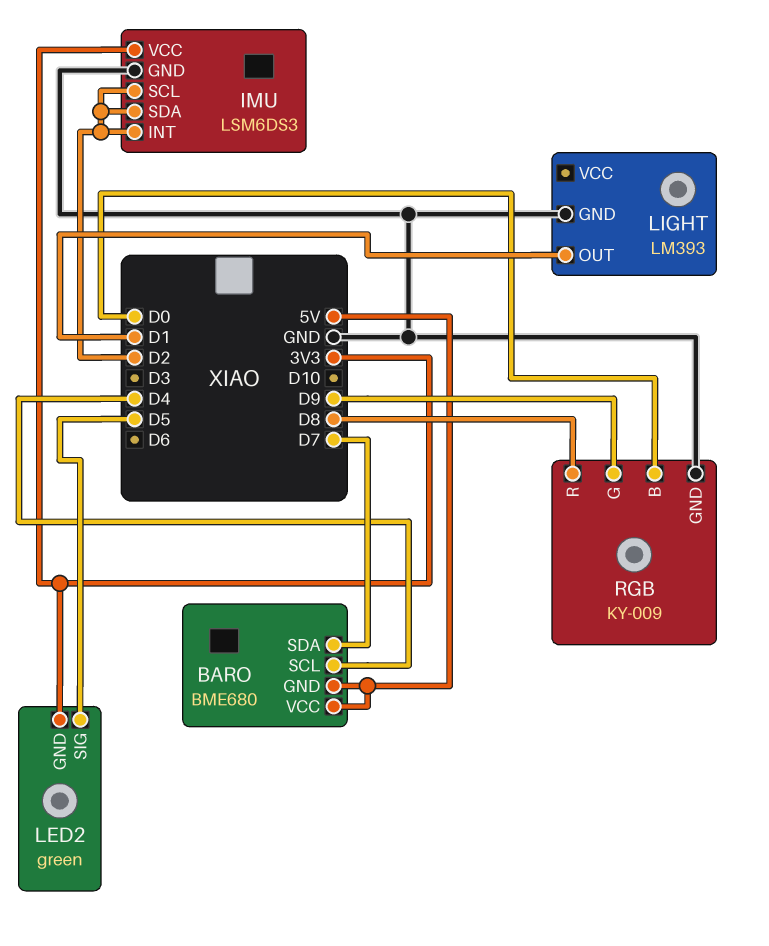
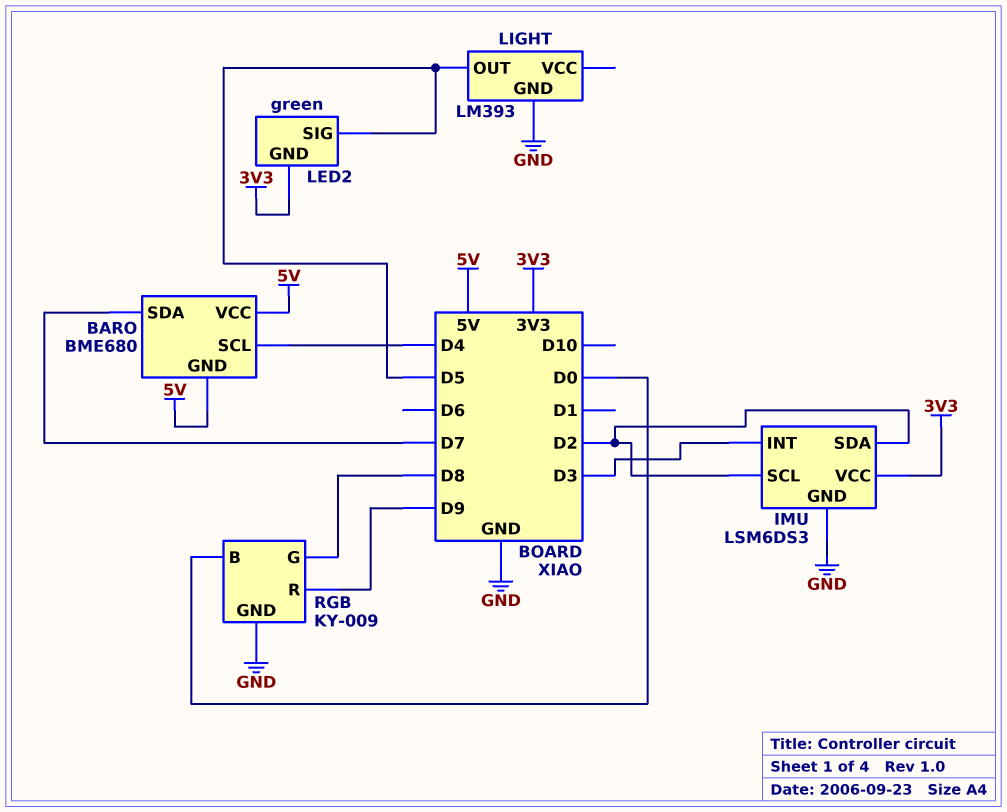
IMU pin INT: D2 -> D3
LIGHT pin OUT: D1 -> D5
RGB pin G: D9 -> D8
RGB pin R: D8 -> D9

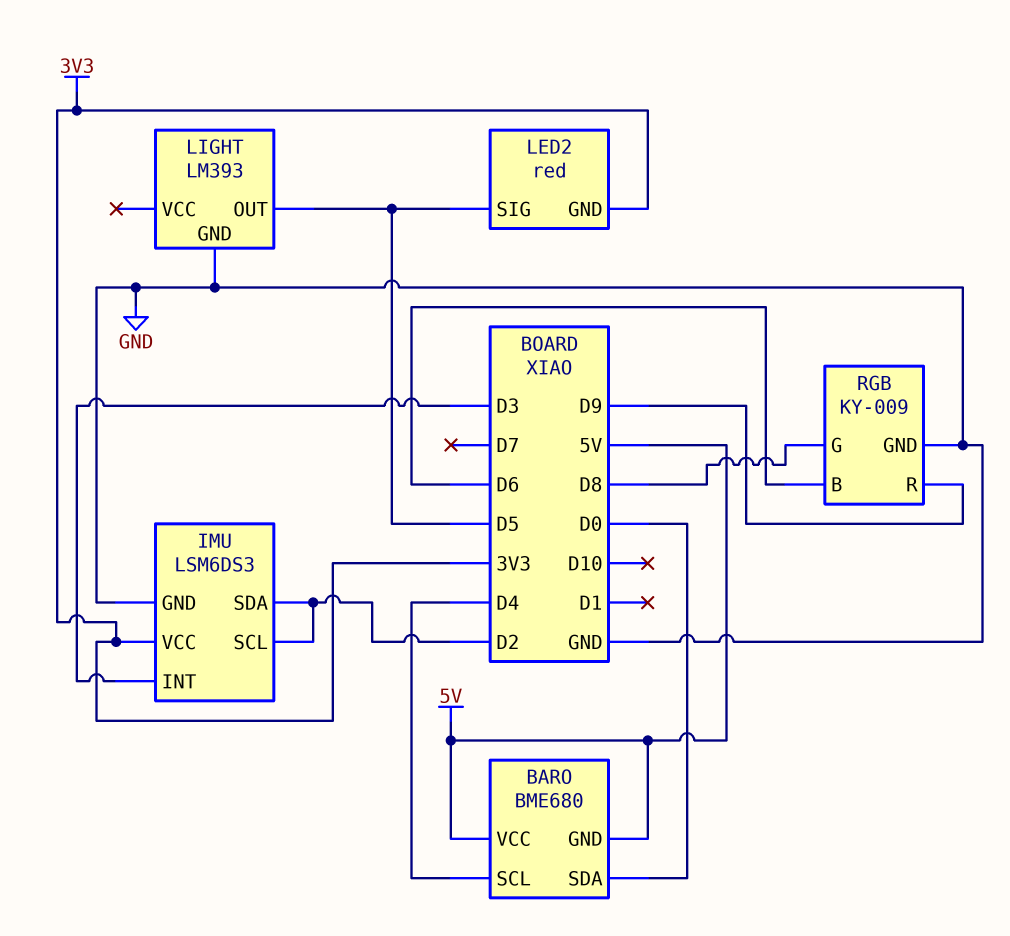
BARO pin SDA: D7 -> D0
LED2: green -> red
RGB pin B: D0 -> D6

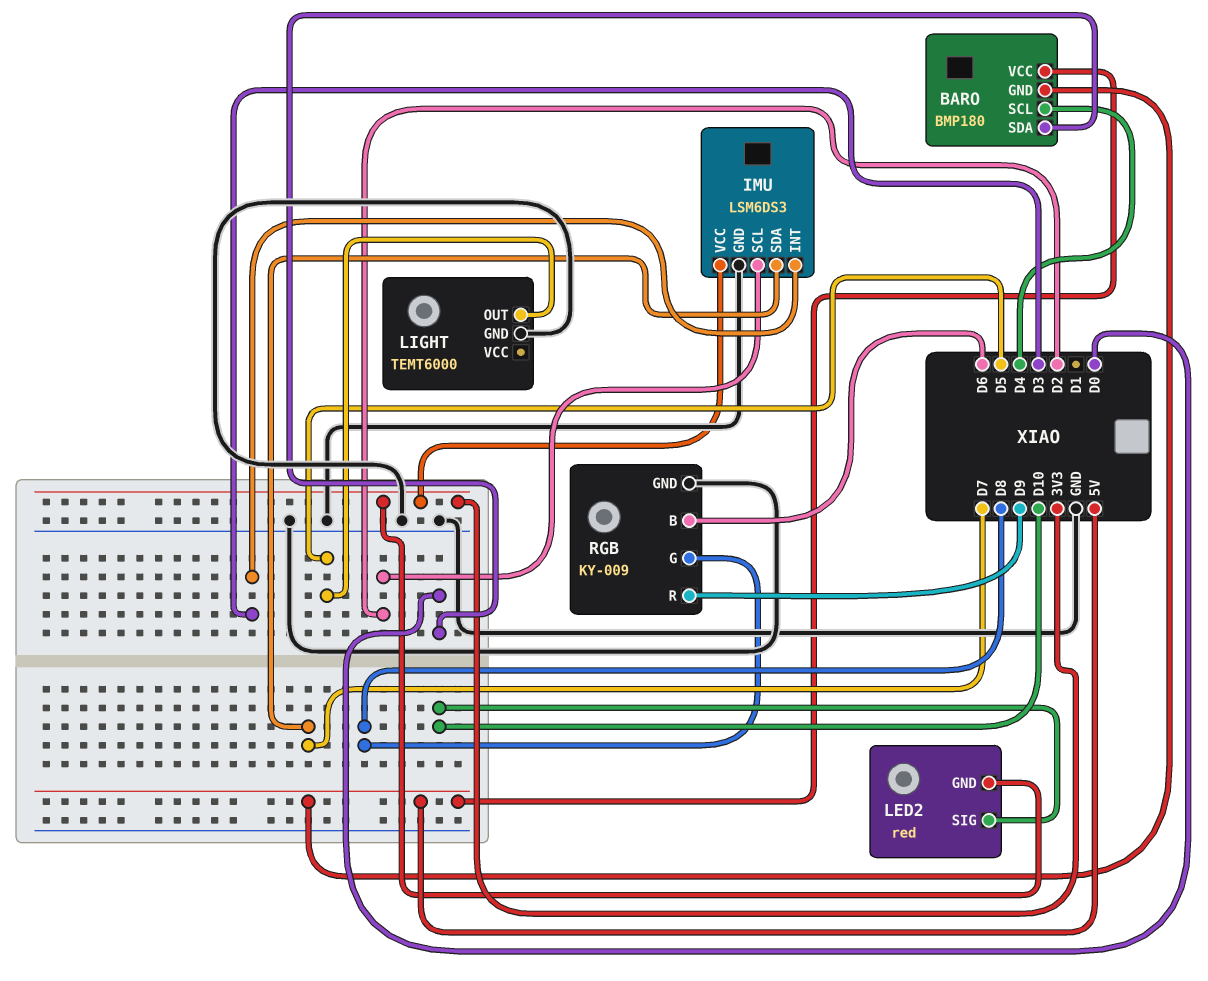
BARO: BME680 -> BMP180
IMU pin SDA: D2 -> D7
LED2 pin SIG: D5 -> D10
LIGHT: LM393 -> TEMT6000

